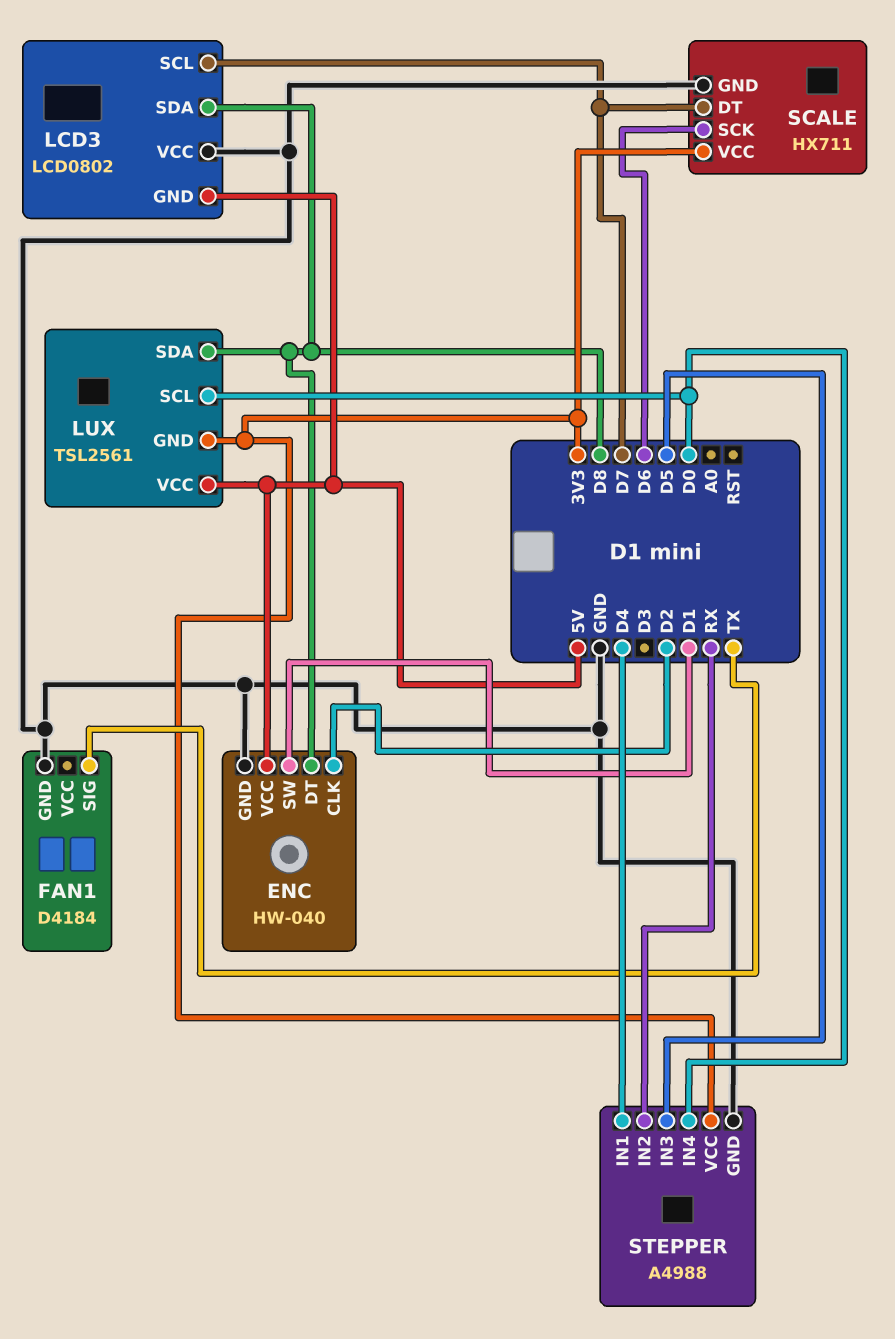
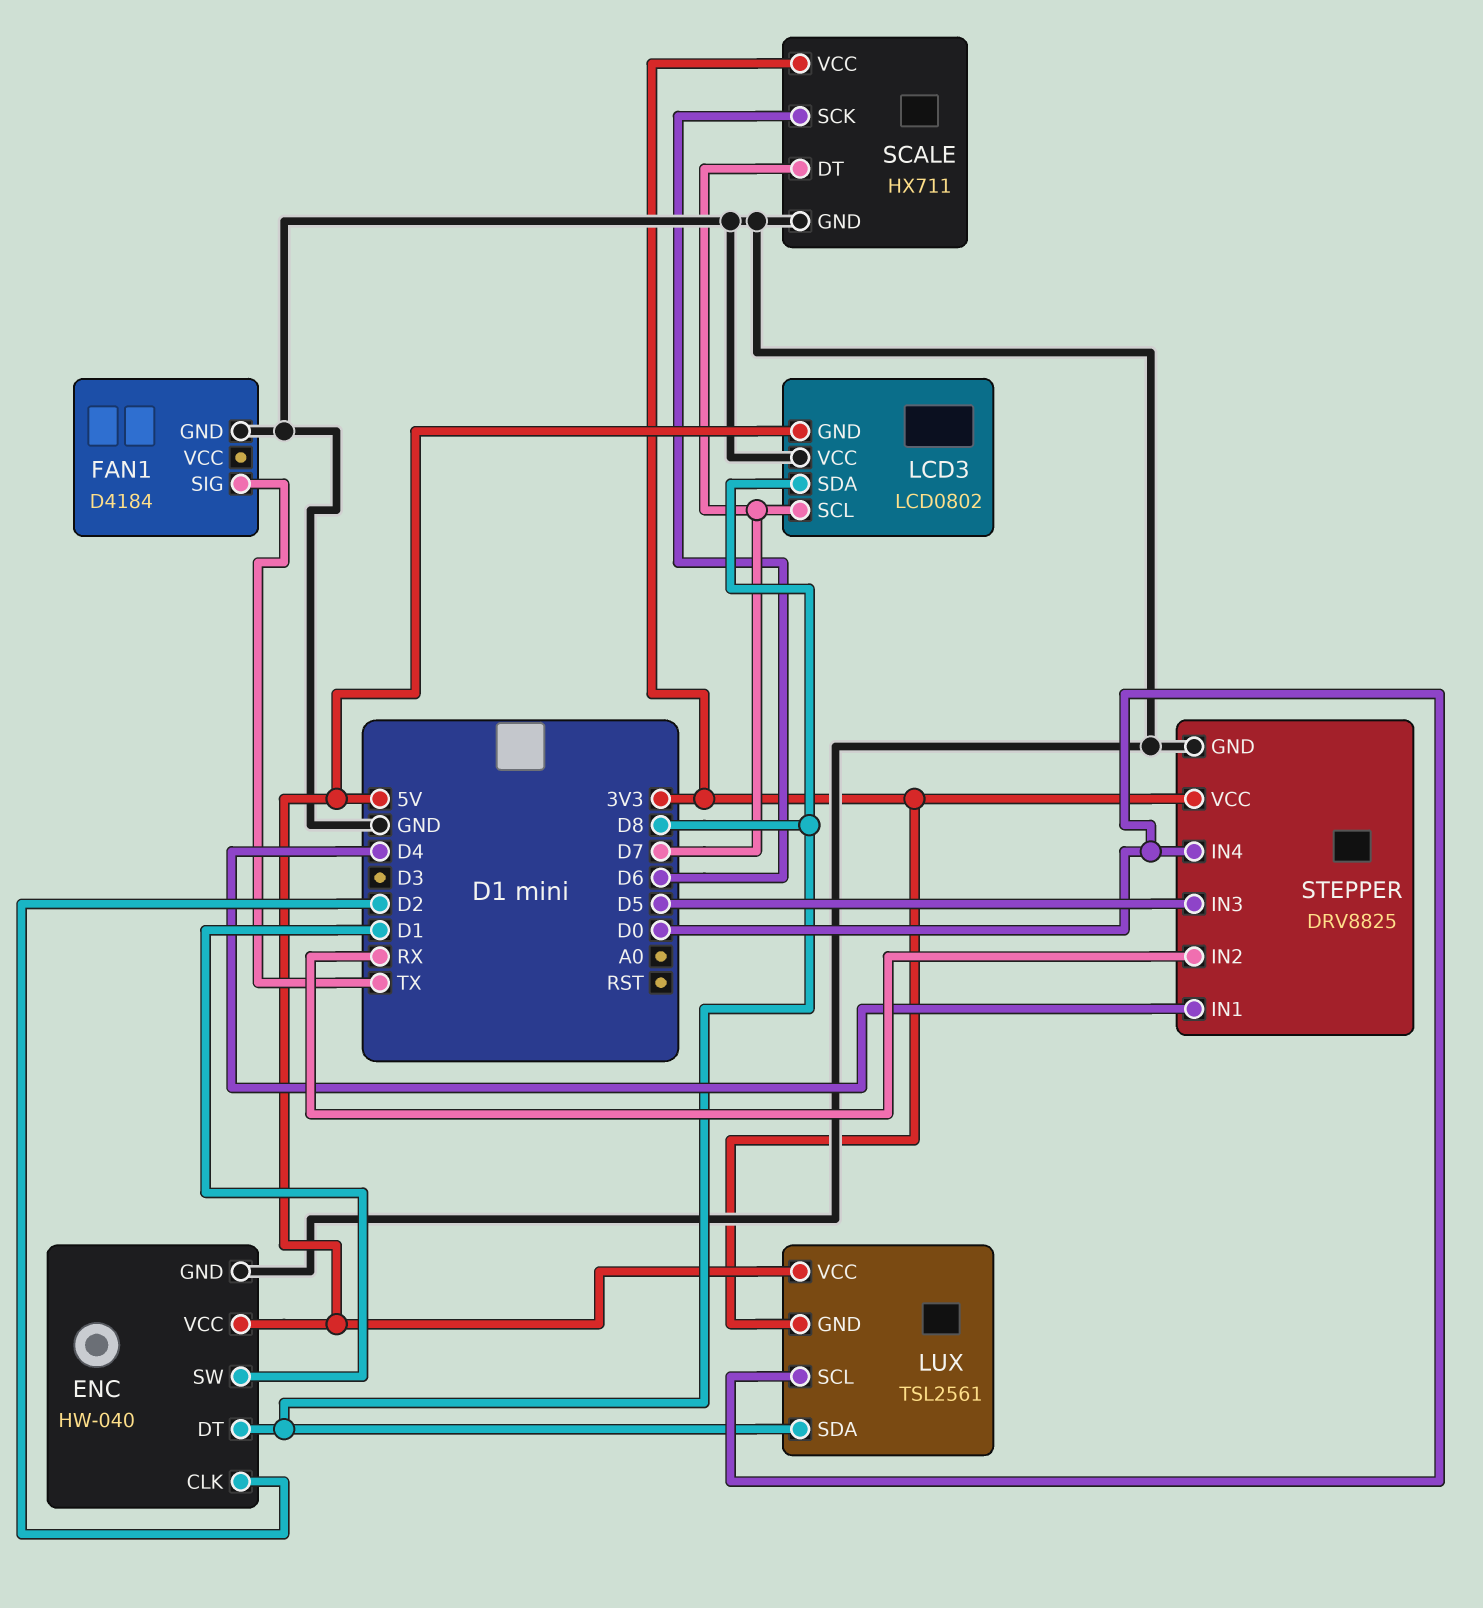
STEPPER: A4988 -> DRV8825

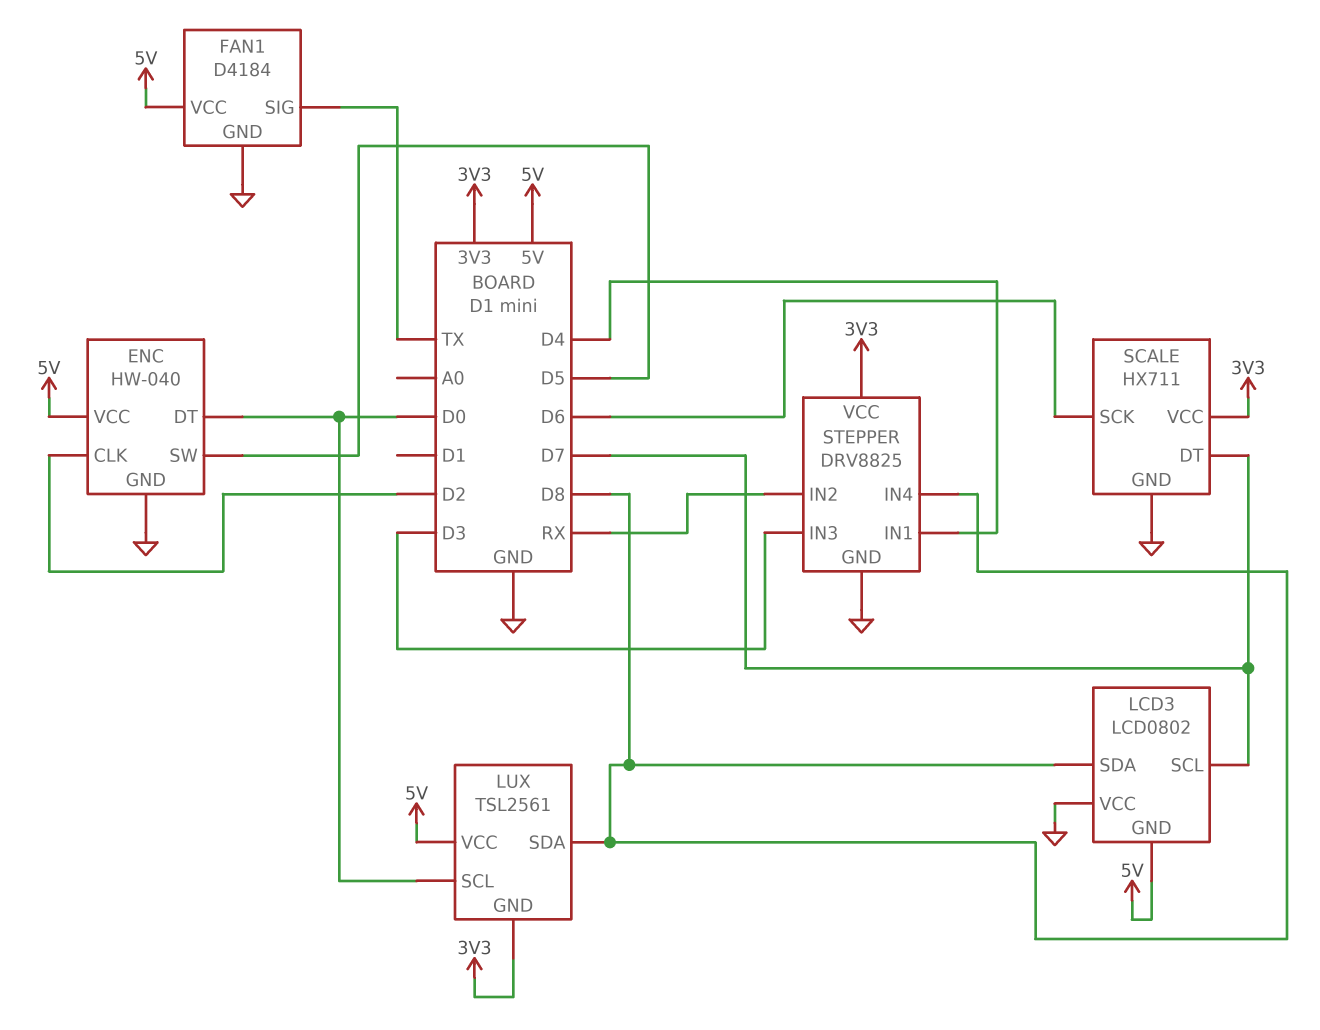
ENC pin DT: D8 -> D0
ENC pin SW: D1 -> D5
FAN1 pin VCC: none -> 5V
STEPPER pin IN3: D5 -> D3
STEPPER pin IN4: D0 -> D8

